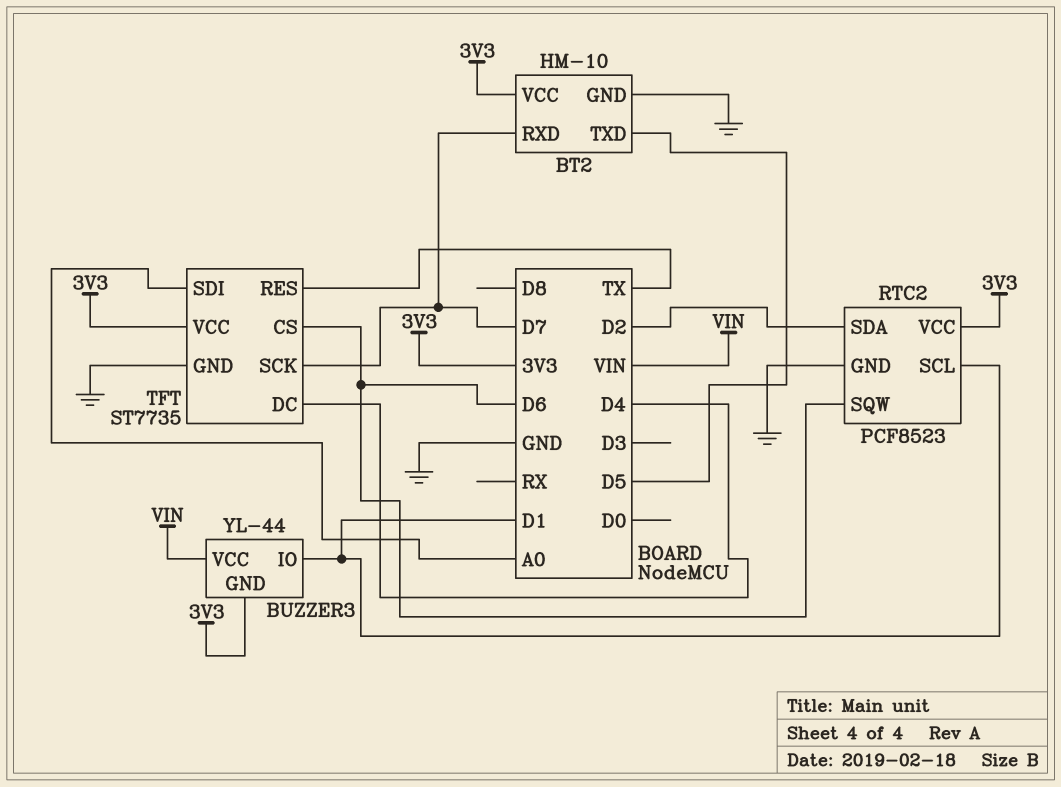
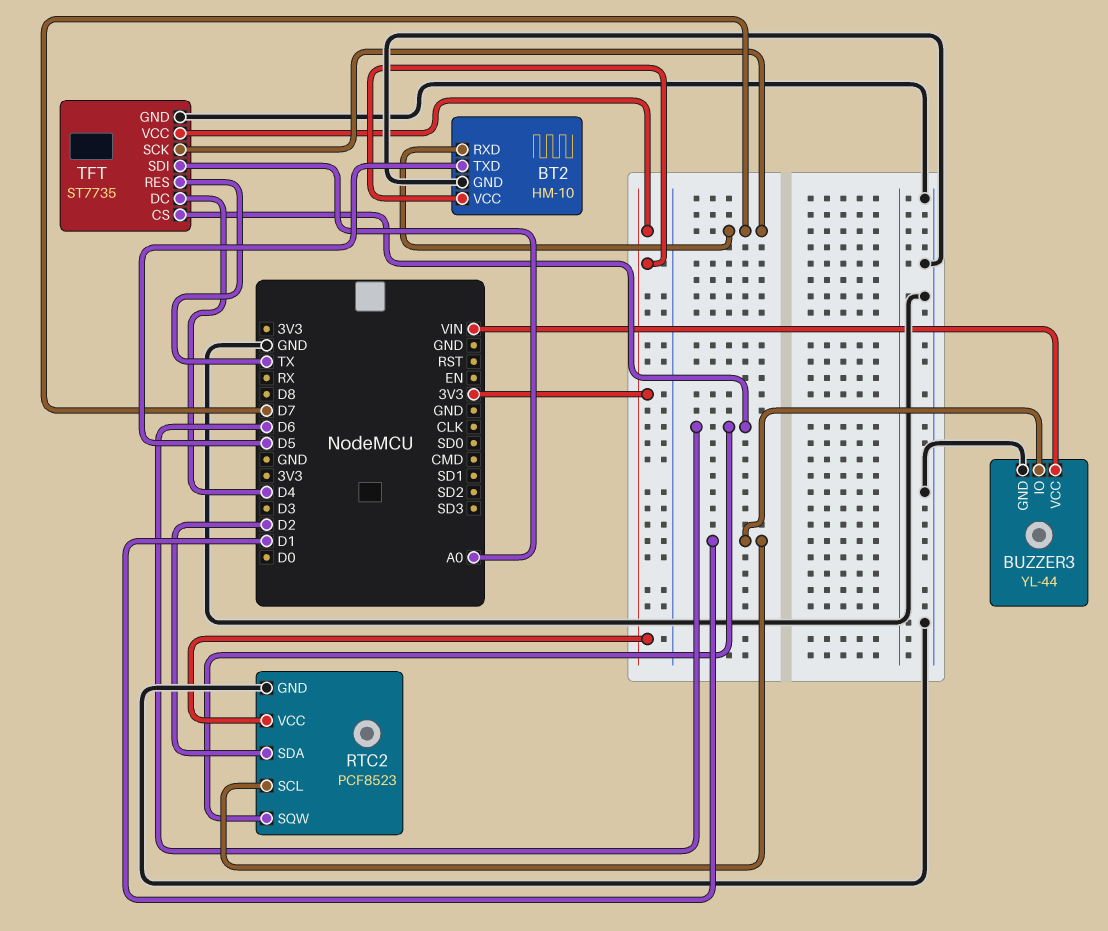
BUZZER3 pin GND: 3V3 -> GND

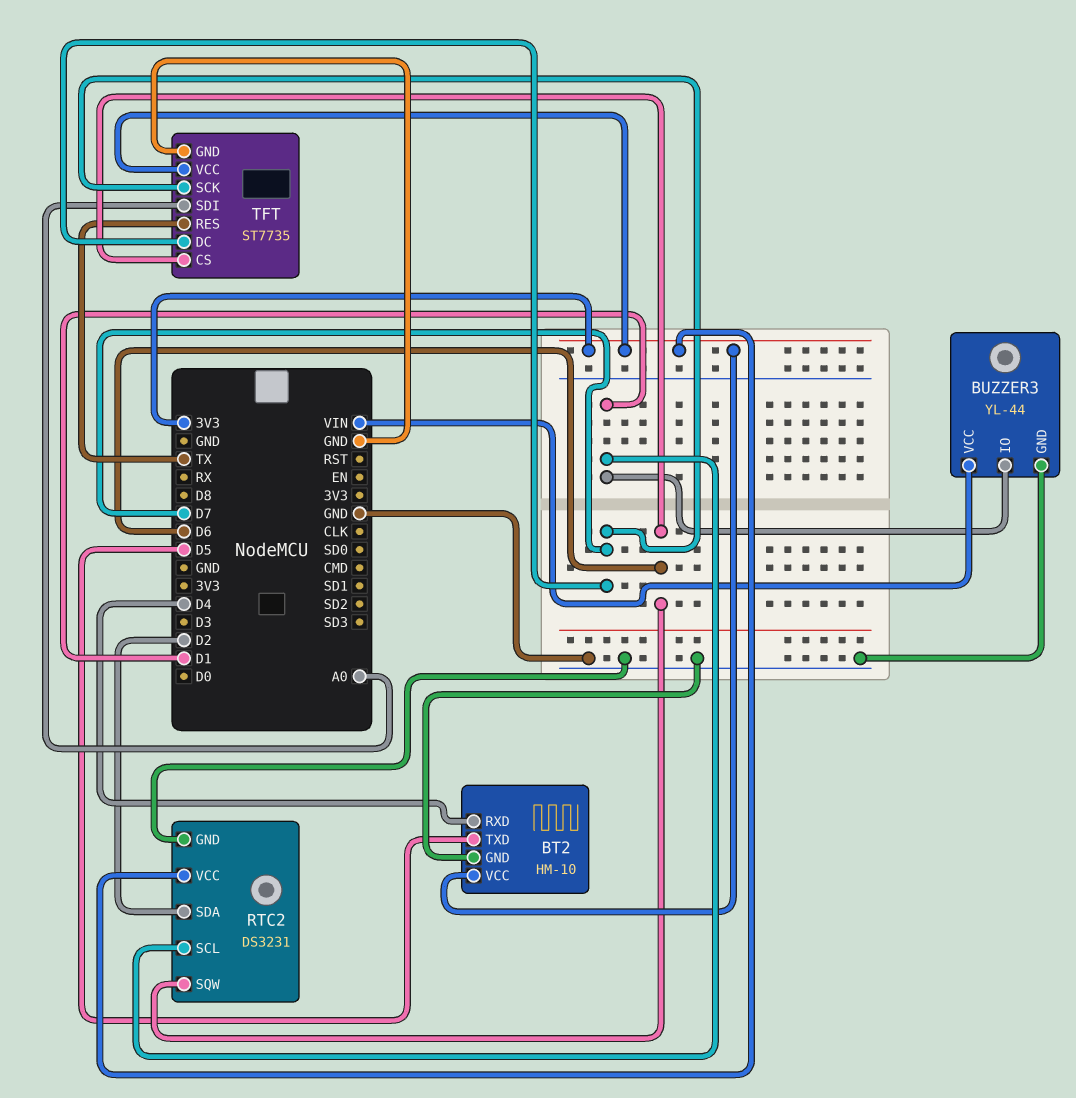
BT2 pin RXD: D7 -> D4
RTC2: PCF8523 -> DS3231
TFT pin DC: D4 -> D7

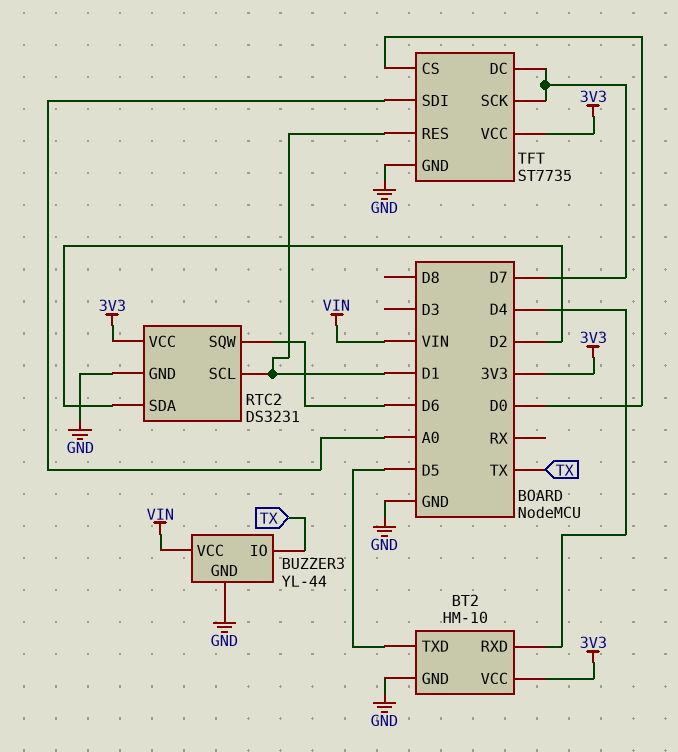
BUZZER3 pin IO: D1 -> TX
TFT pin CS: D6 -> D0
TFT pin RES: TX -> D1

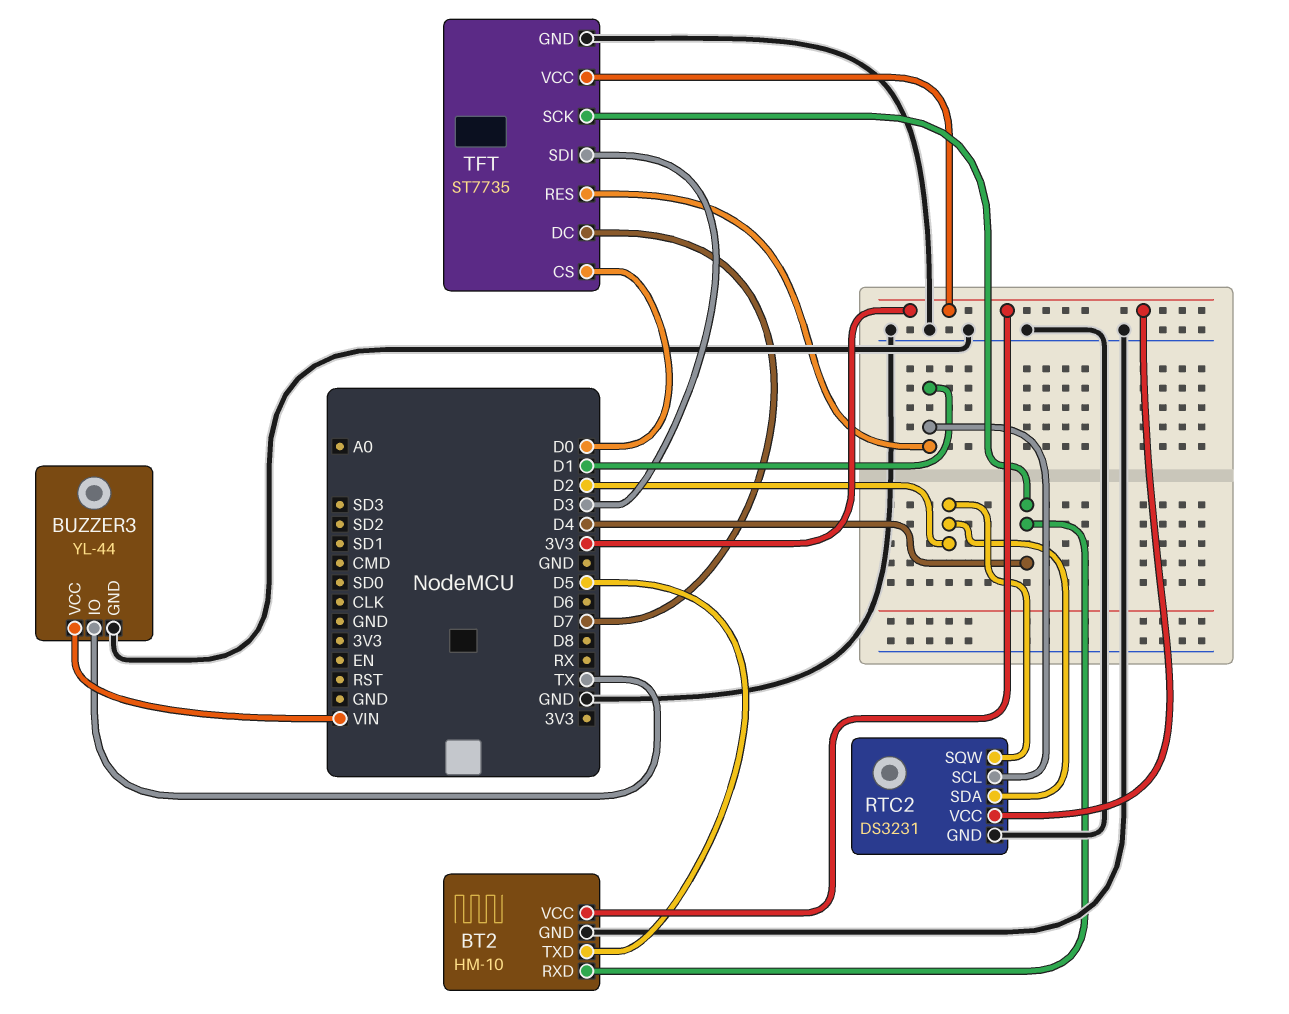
RTC2 pin SQW: D6 -> D2
TFT pin SCK: D7 -> D4
TFT pin SDI: A0 -> D3

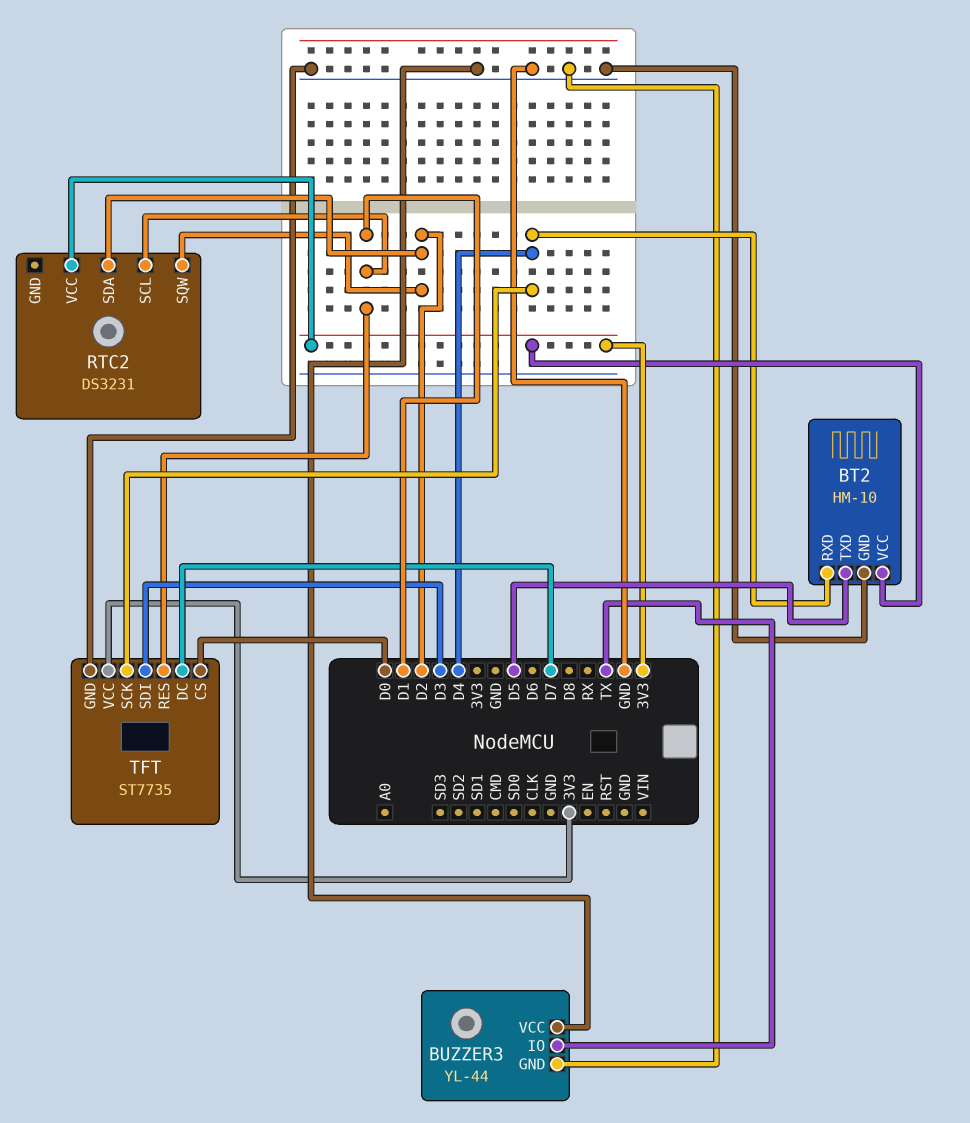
BUZZER3 pin VCC: VIN -> GND
RTC2 pin GND: GND -> none

